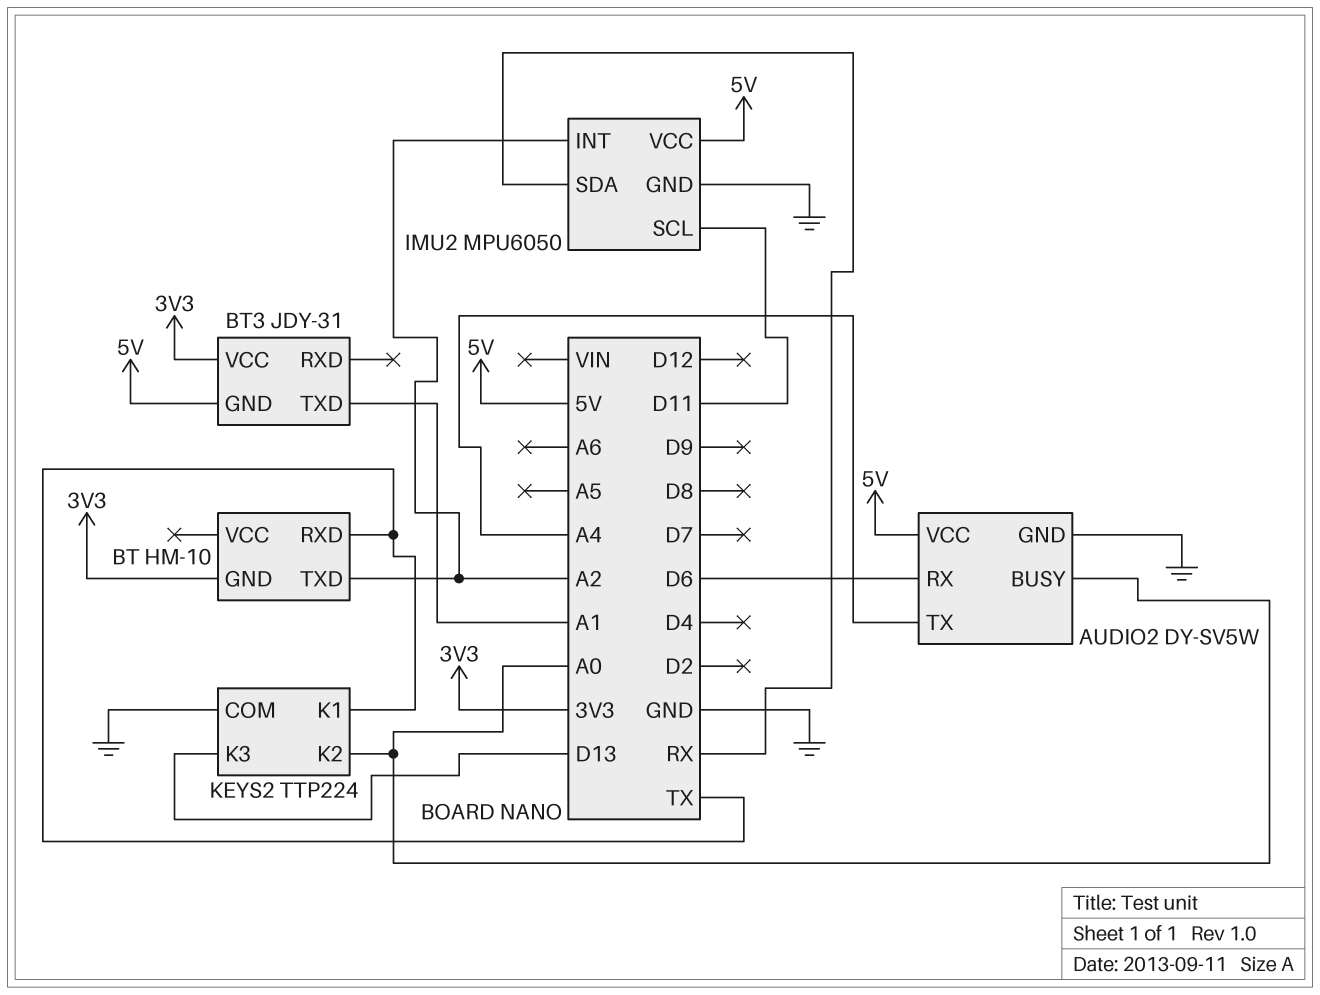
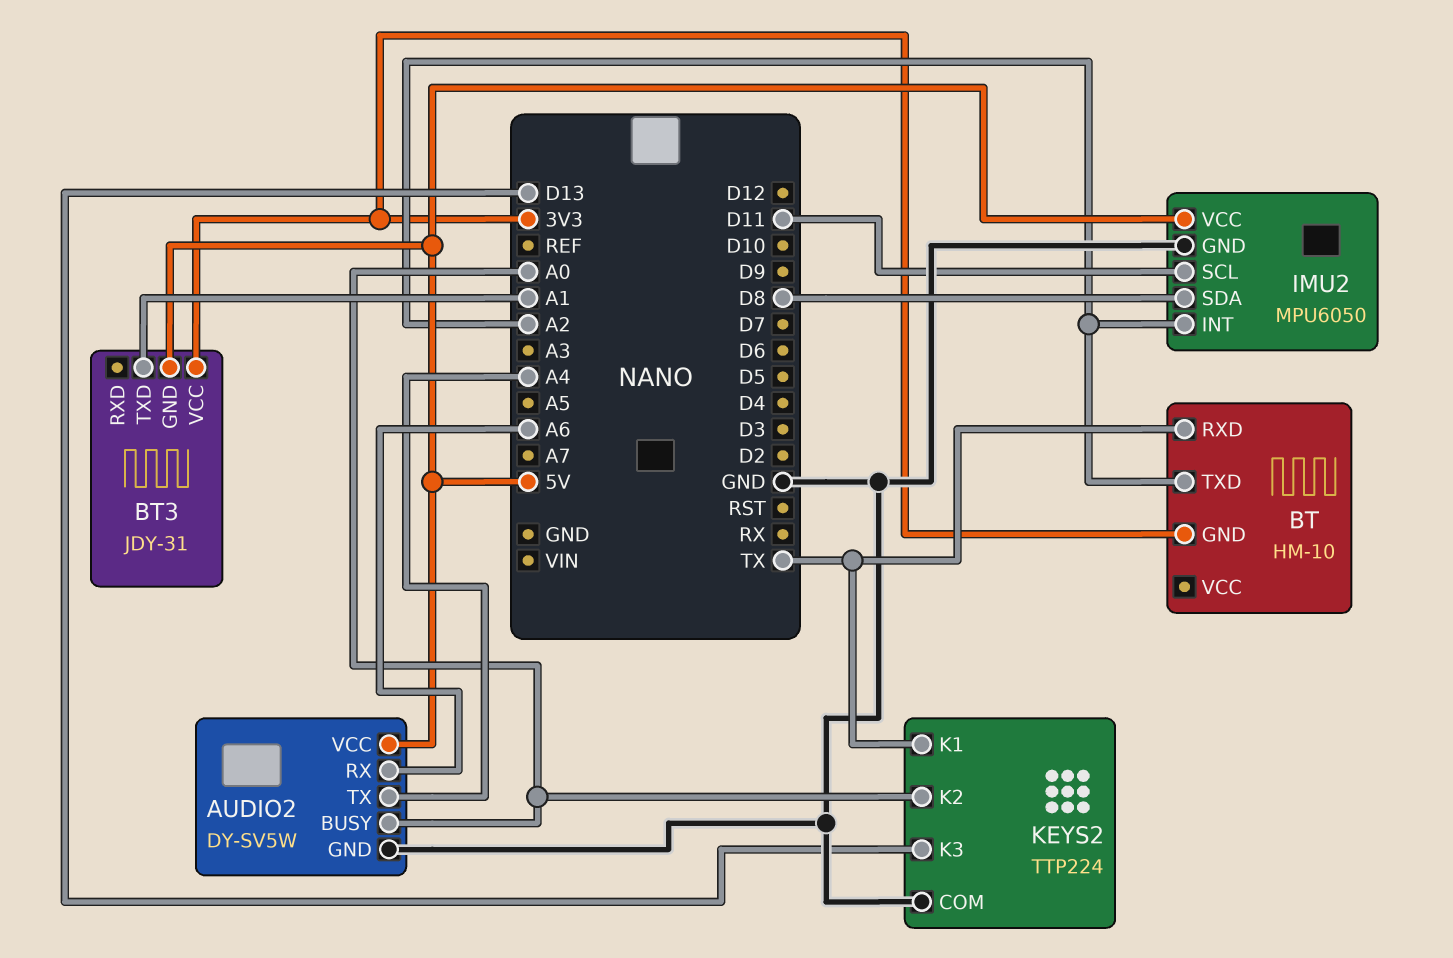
AUDIO2 pin RX: D6 -> A6
IMU2 pin SDA: RX -> D8

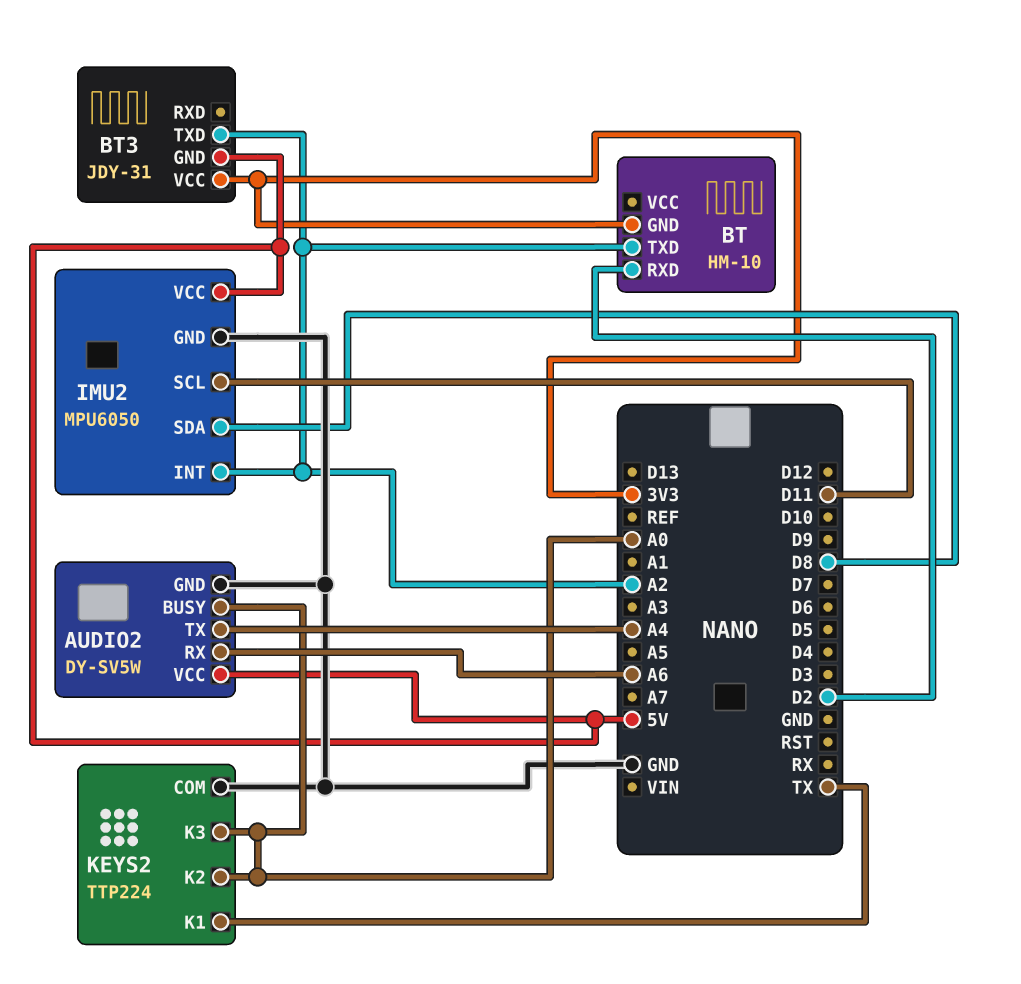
BT pin RXD: TX -> D2
BT3 pin TXD: A1 -> A2
KEYS2 pin K3: D13 -> A0

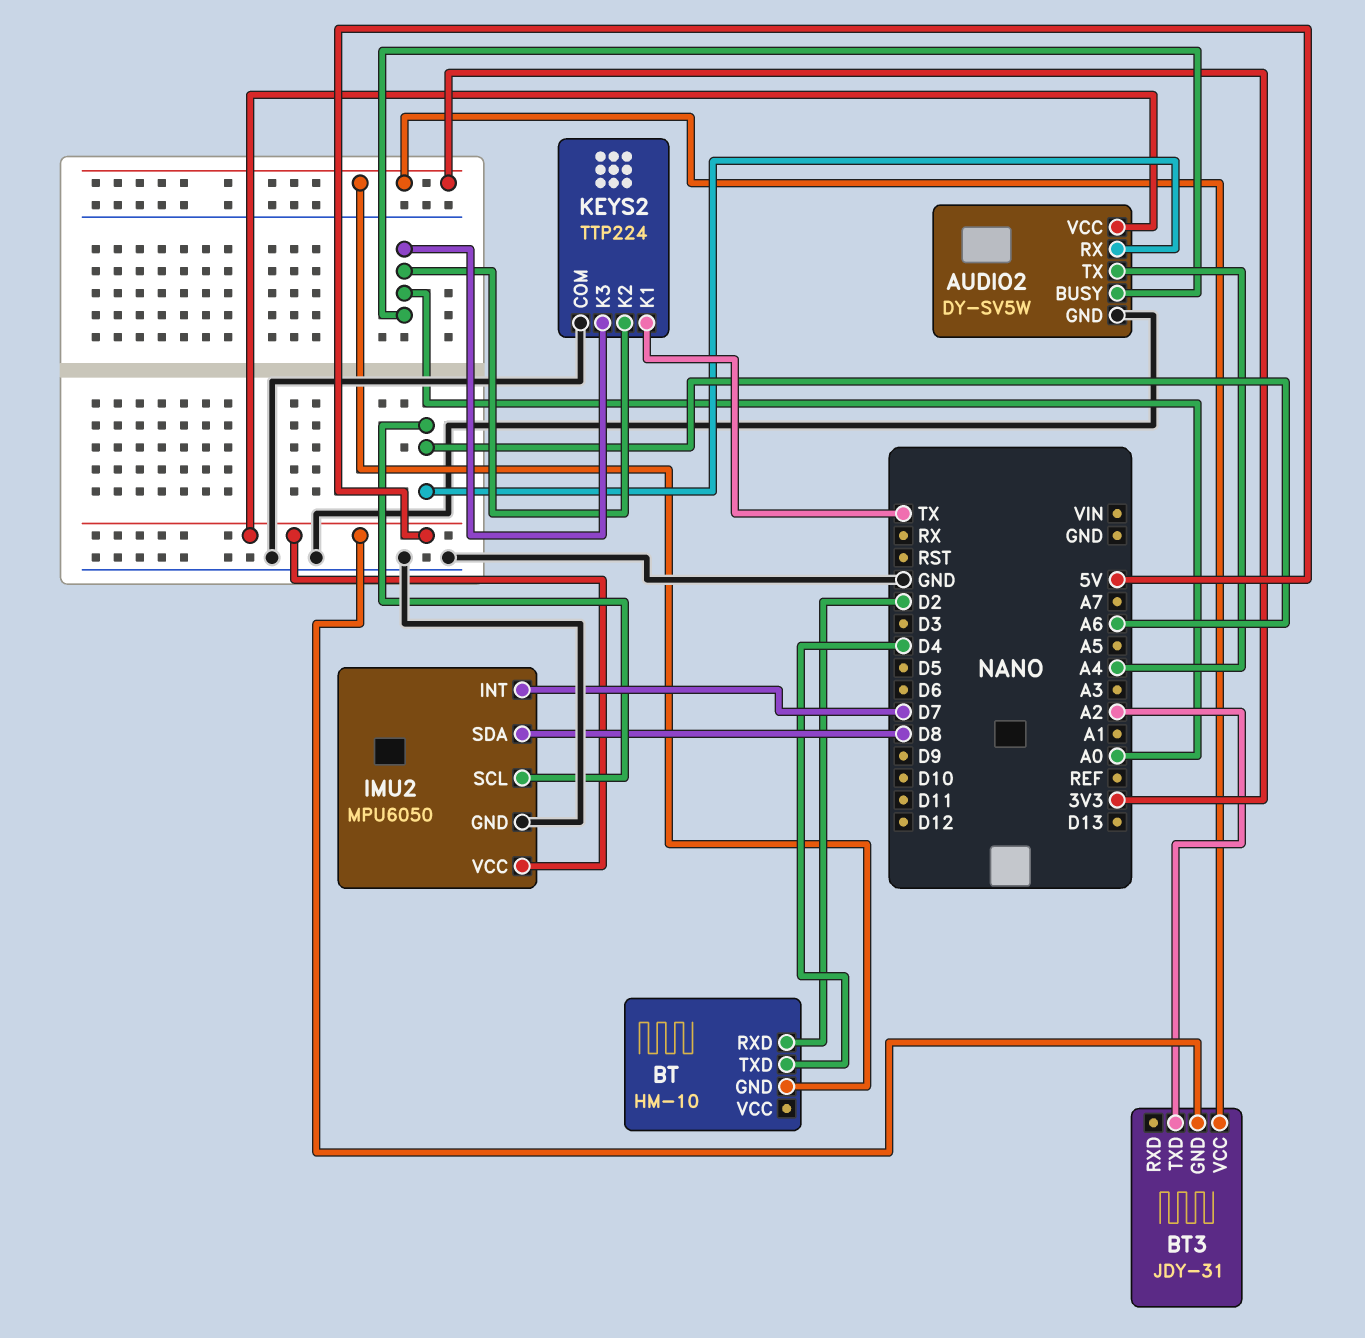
BT pin TXD: A2 -> D4
IMU2 pin INT: A2 -> D7
IMU2 pin SCL: D11 -> A6

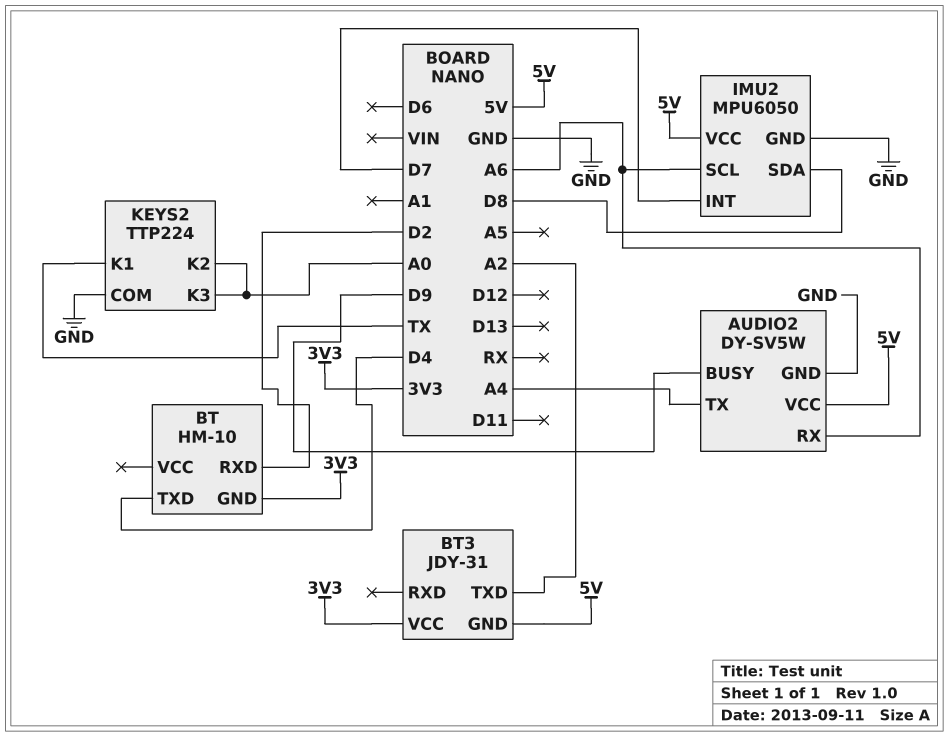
AUDIO2 pin BUSY: A0 -> D9

